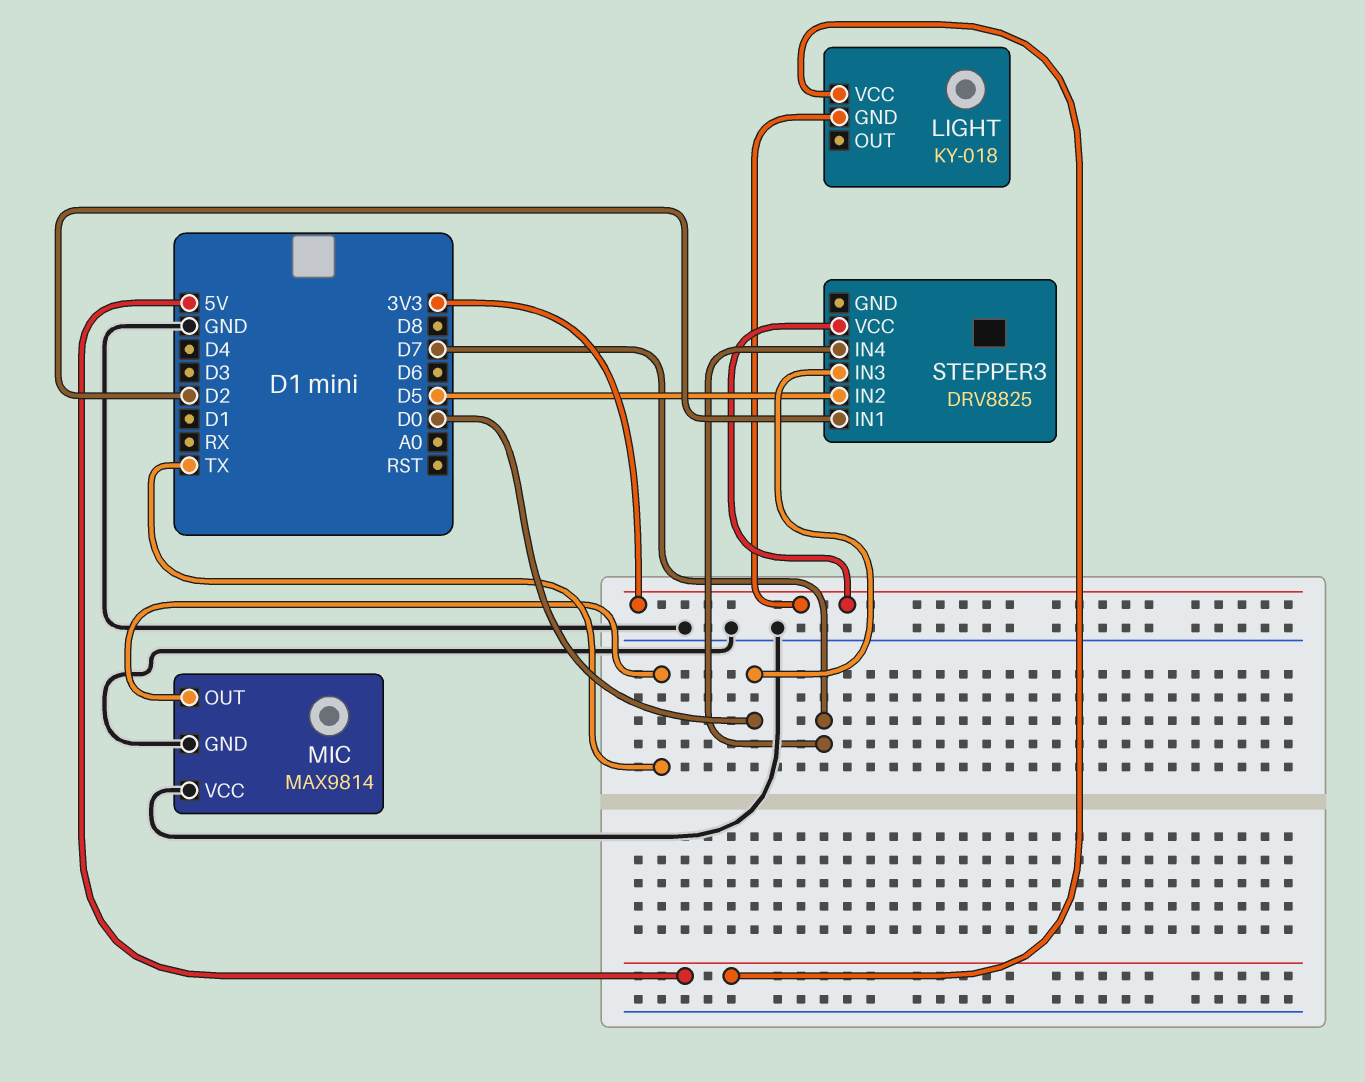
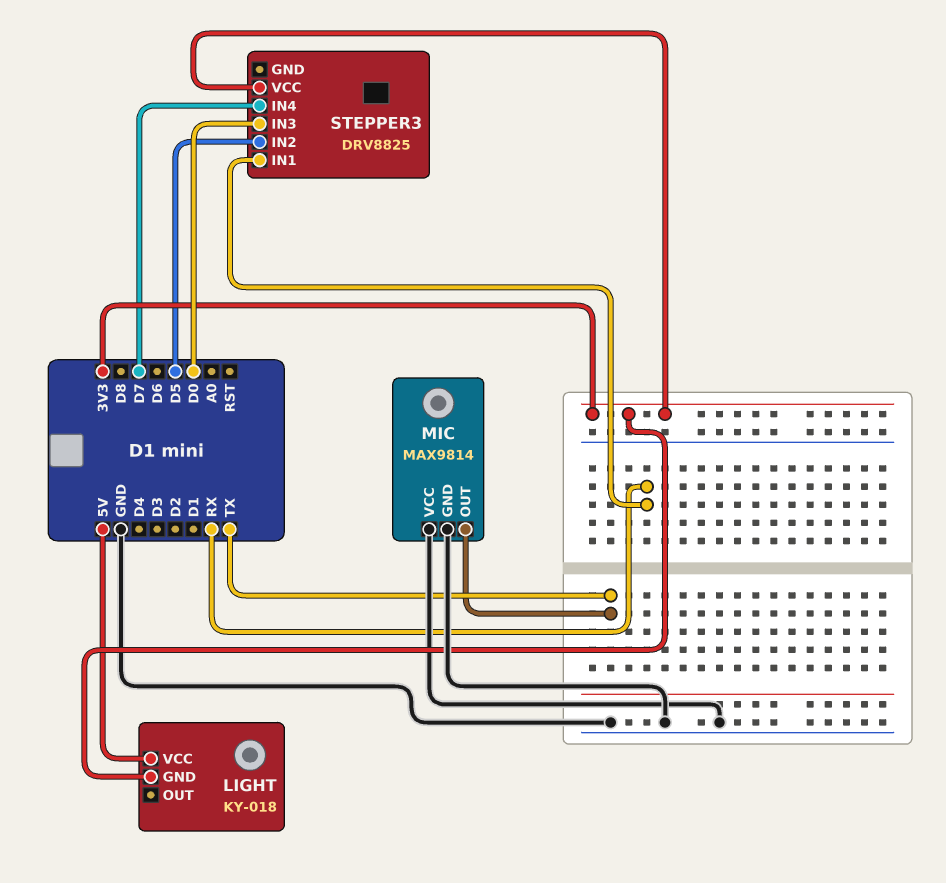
STEPPER3 pin IN1: D2 -> RX

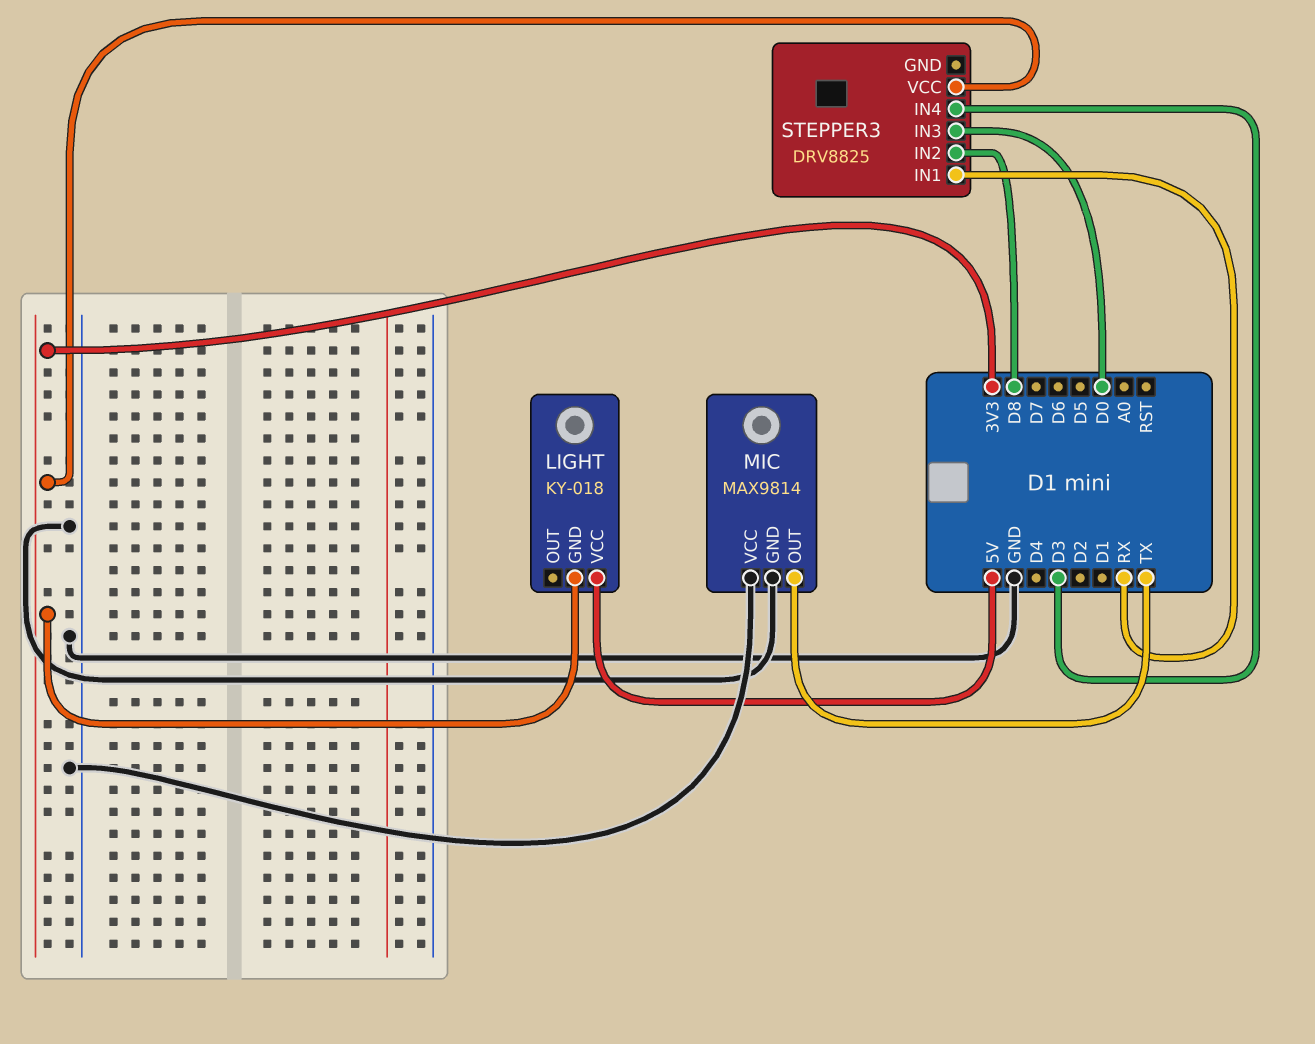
STEPPER3 pin IN2: D5 -> D8
STEPPER3 pin IN4: D7 -> D3

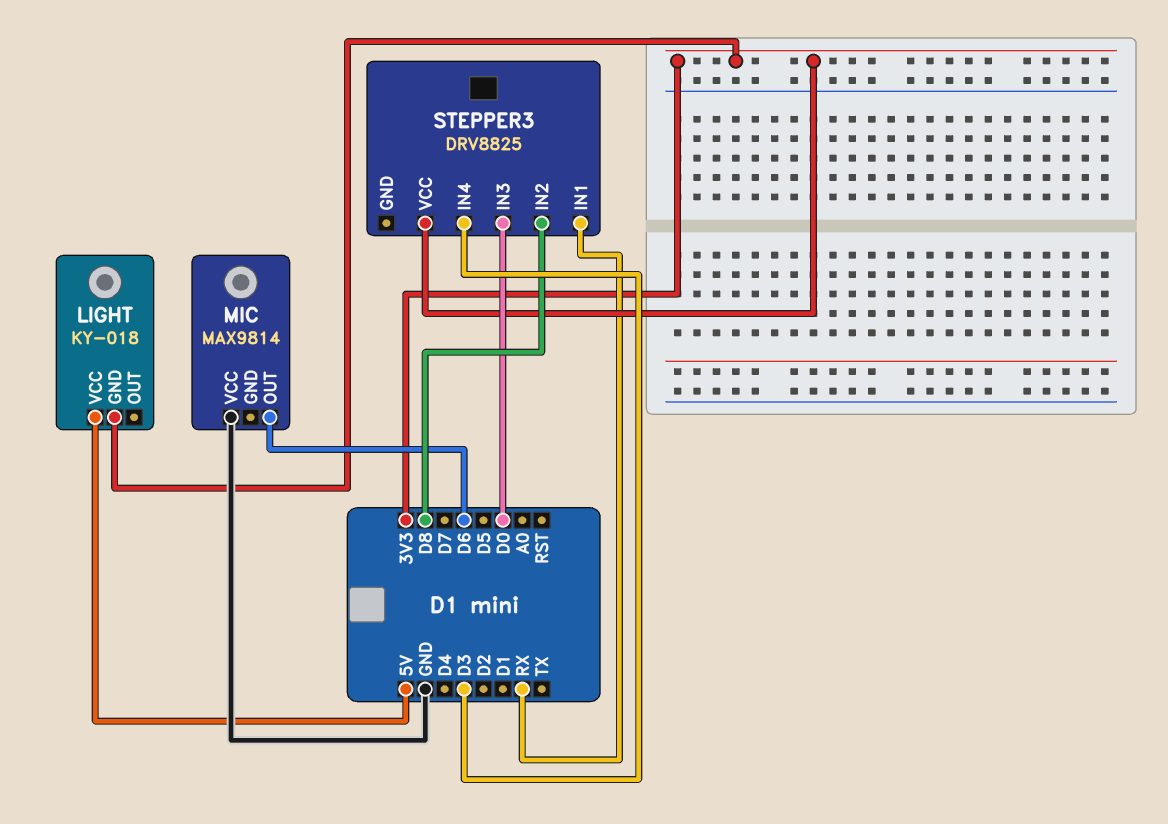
MIC pin GND: GND -> none
MIC pin OUT: TX -> D6

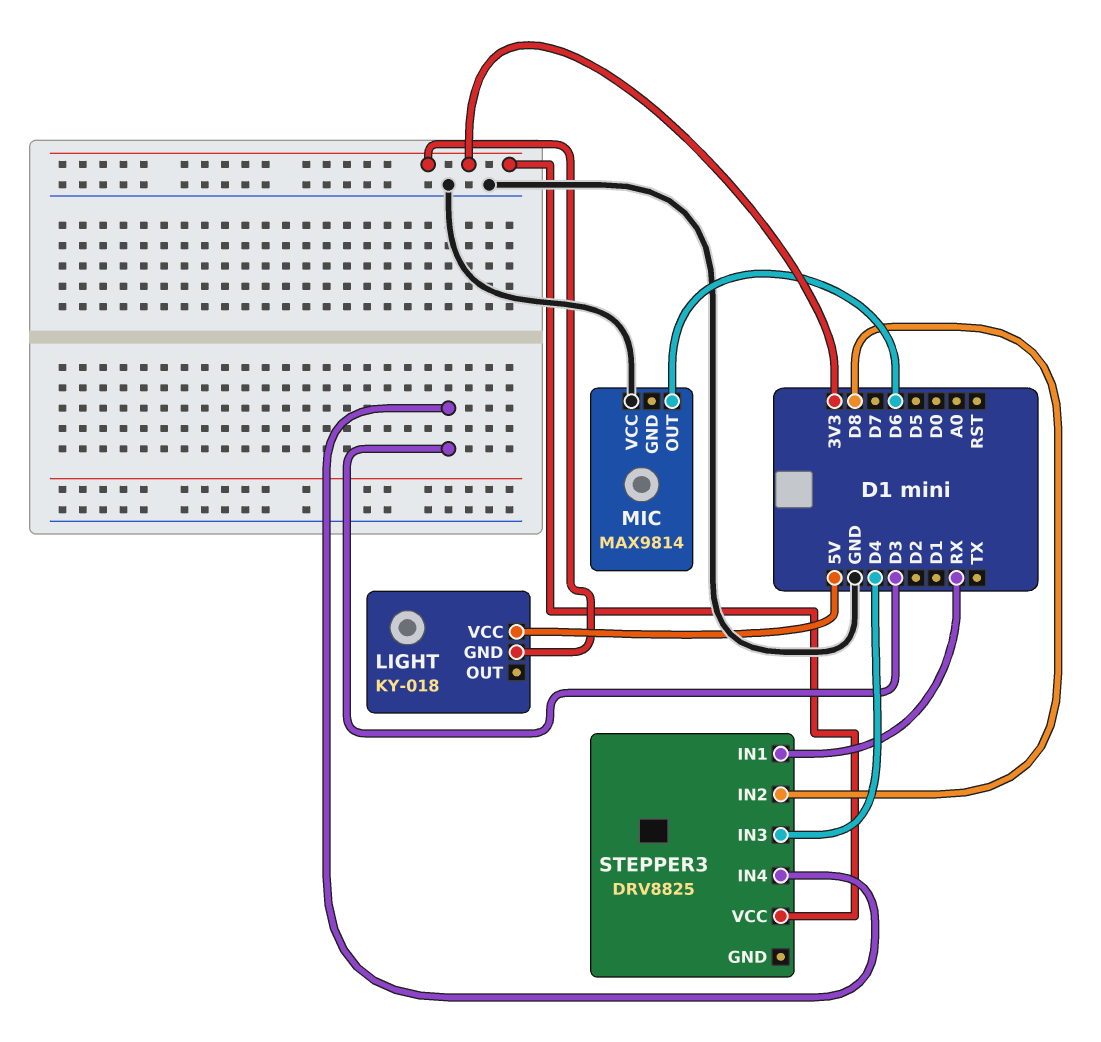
STEPPER3 pin IN3: D0 -> D4

